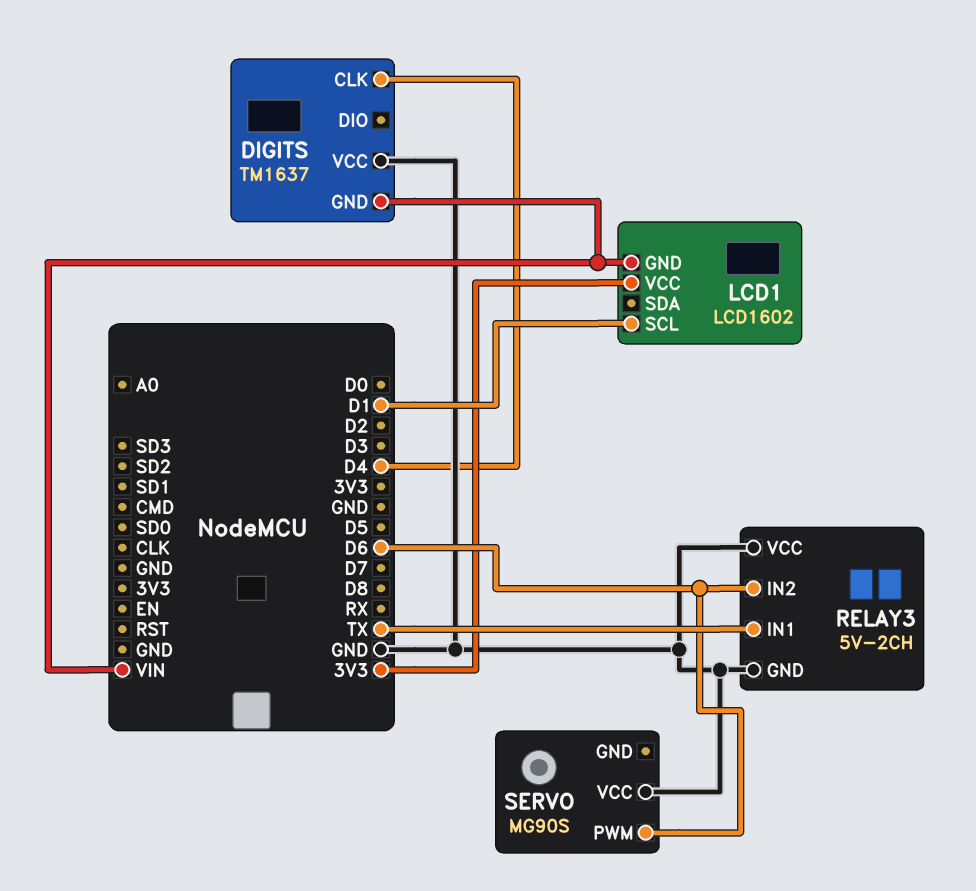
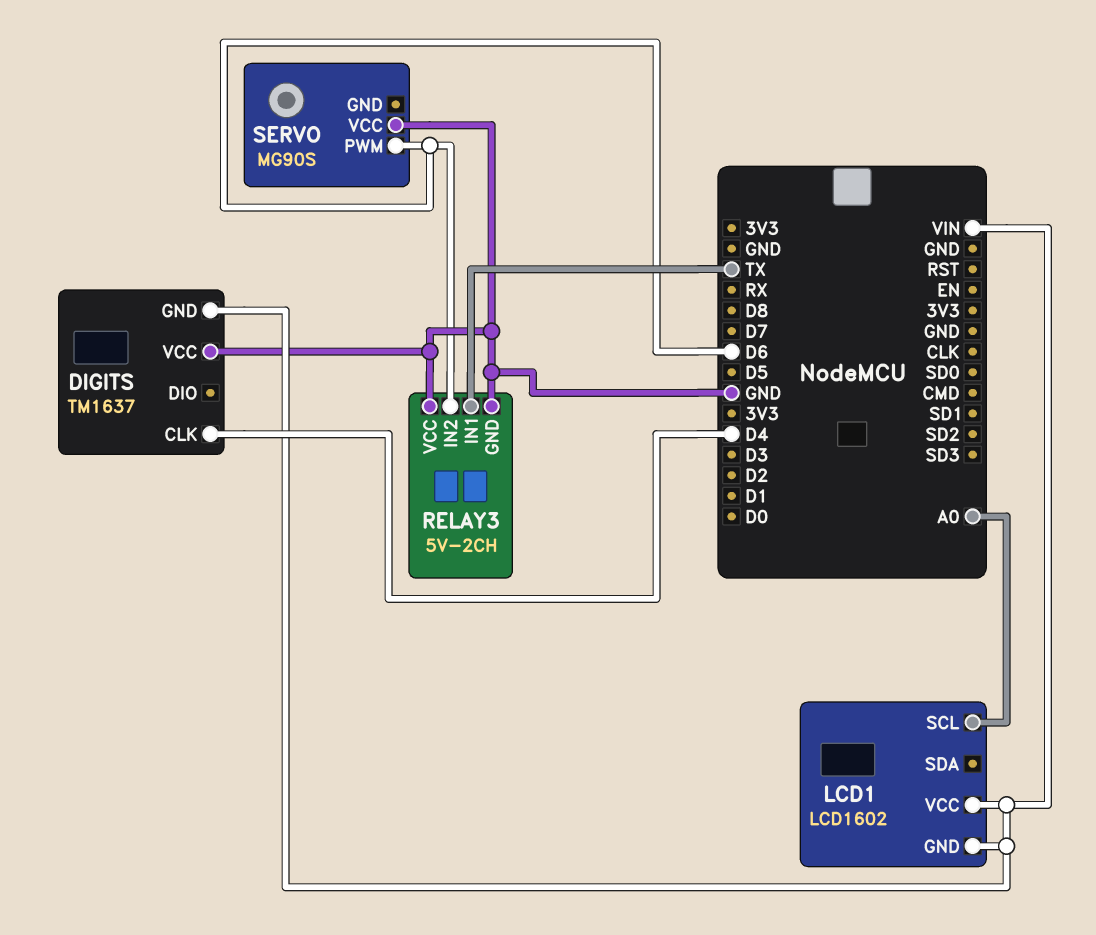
LCD1 pin SCL: D1 -> A0
LCD1 pin VCC: 3V3 -> VIN

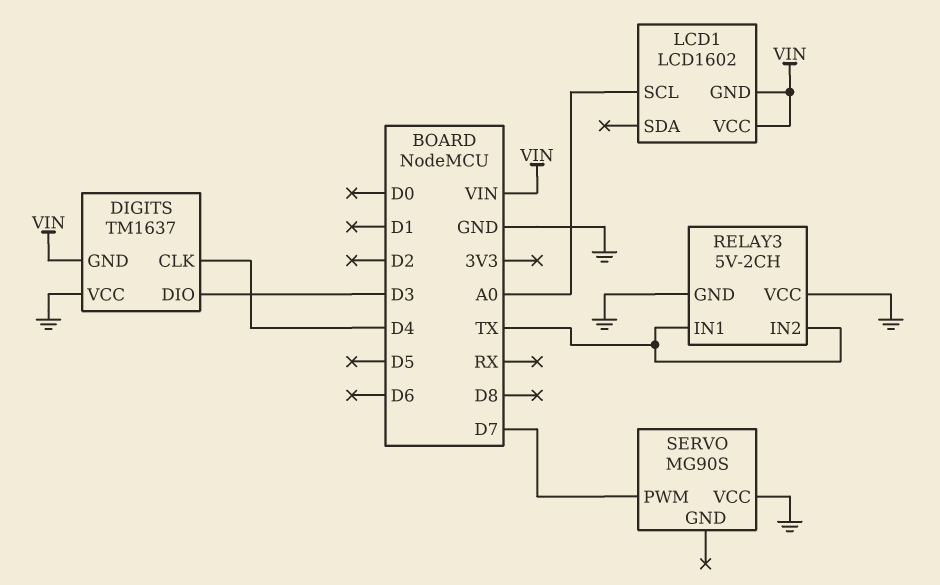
DIGITS pin DIO: none -> D3
RELAY3 pin IN2: D6 -> TX
SERVO pin PWM: D6 -> D7

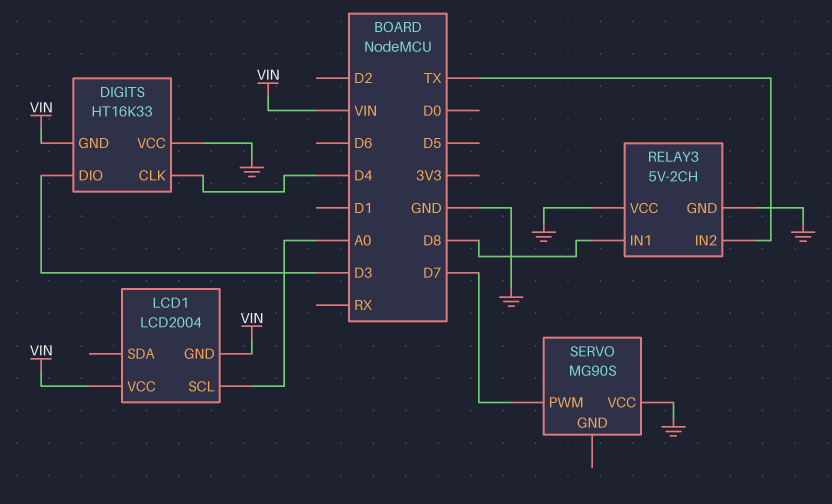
DIGITS: TM1637 -> HT16K33
LCD1: LCD1602 -> LCD2004
RELAY3 pin IN1: TX -> D8

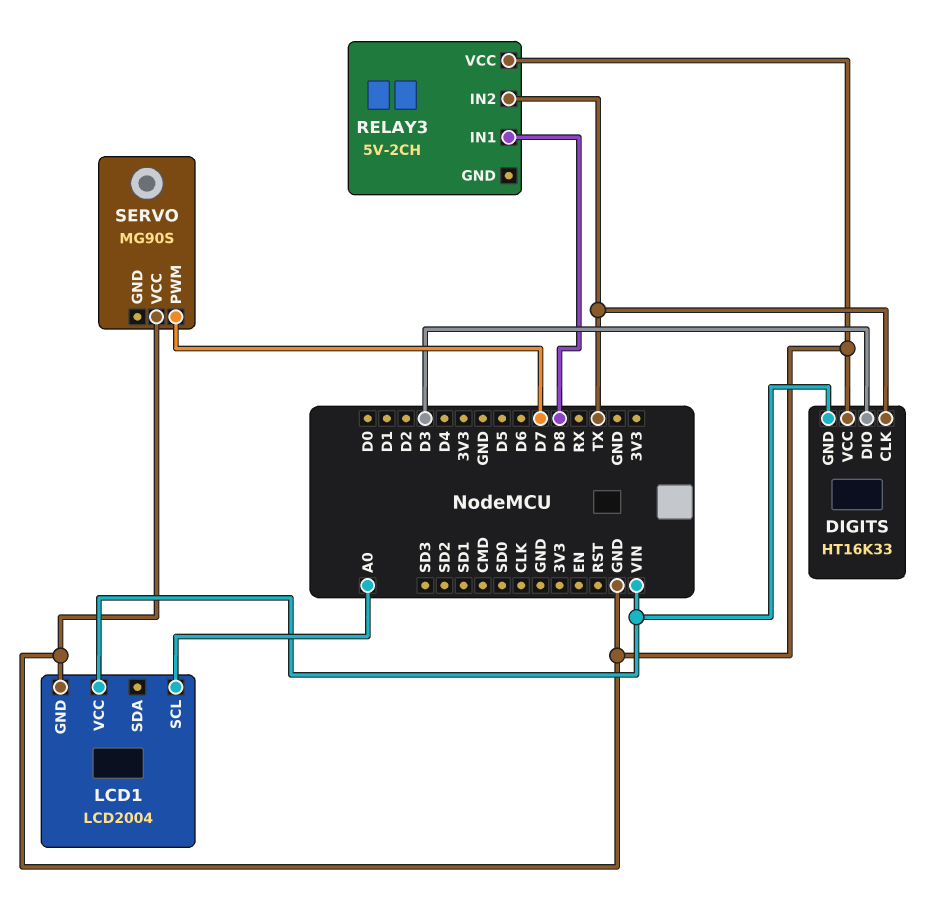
DIGITS pin CLK: D4 -> TX
LCD1 pin GND: VIN -> GND
RELAY3 pin GND: GND -> none

